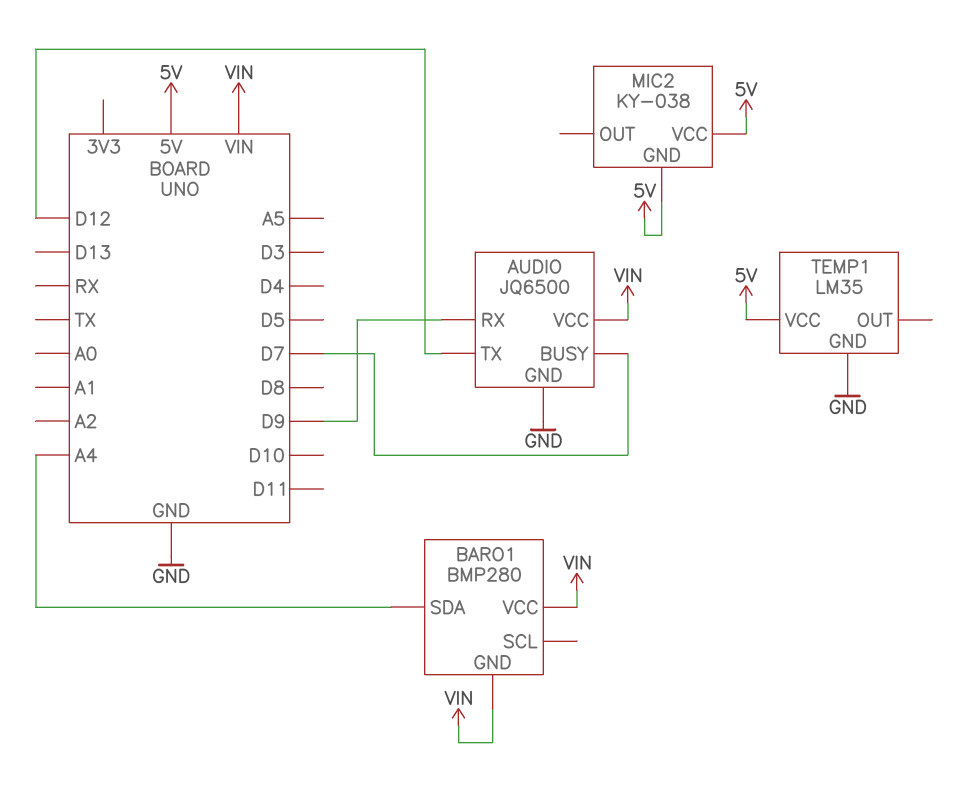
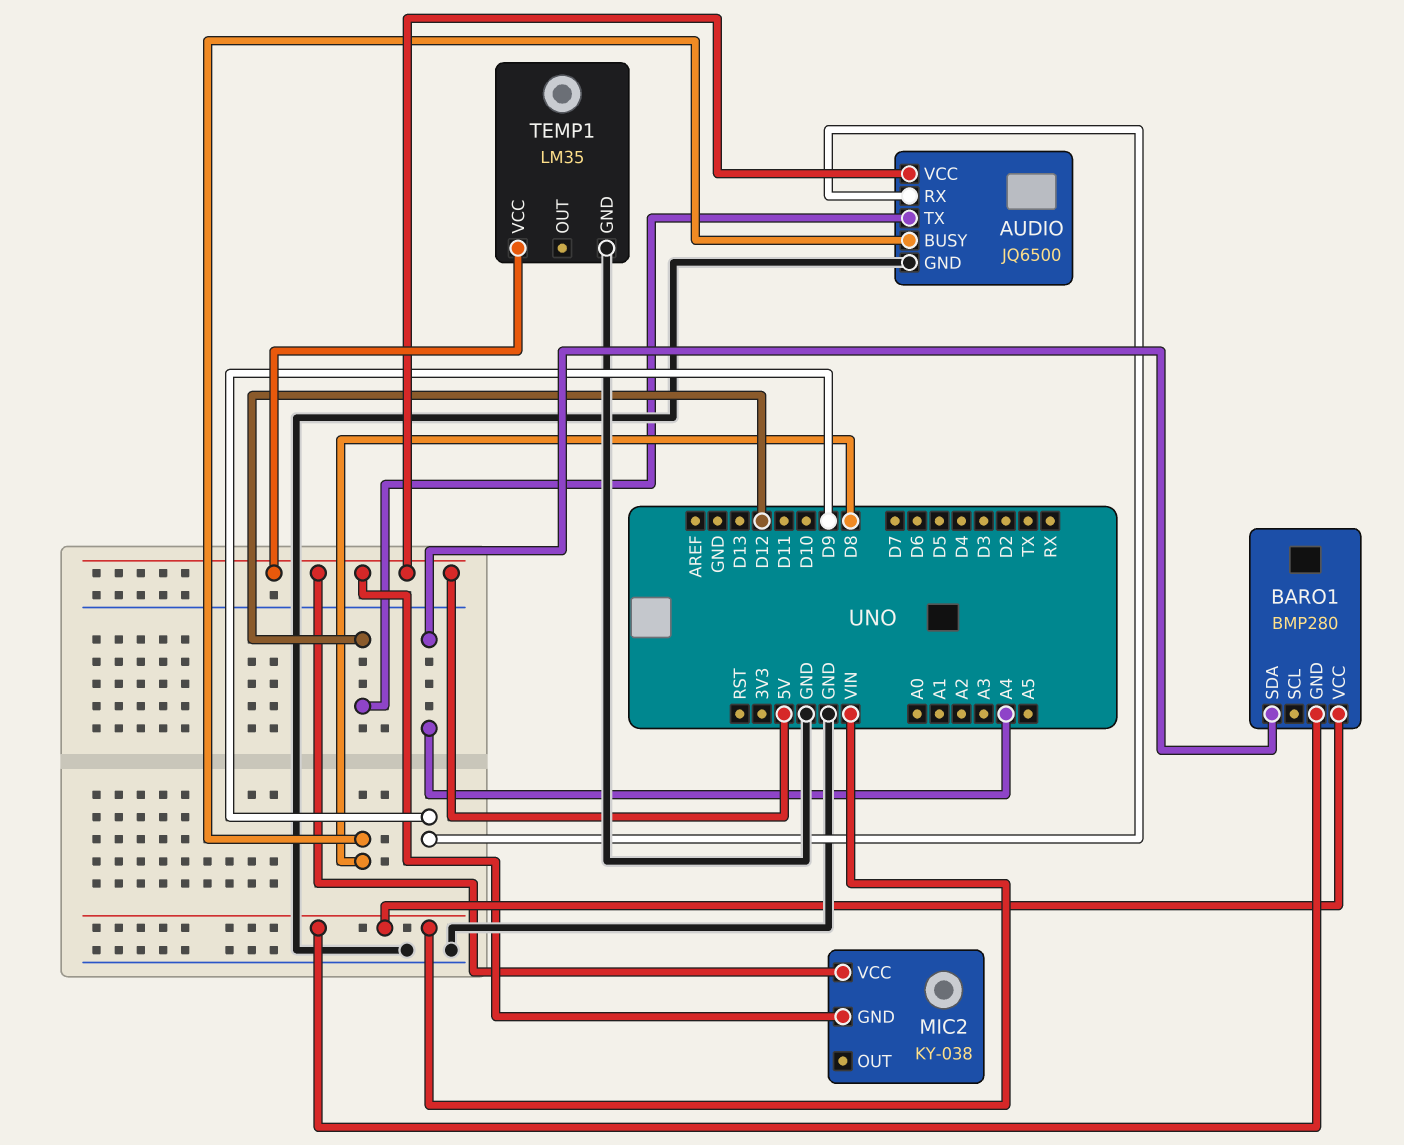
AUDIO pin BUSY: D7 -> D8
AUDIO pin VCC: VIN -> 5V

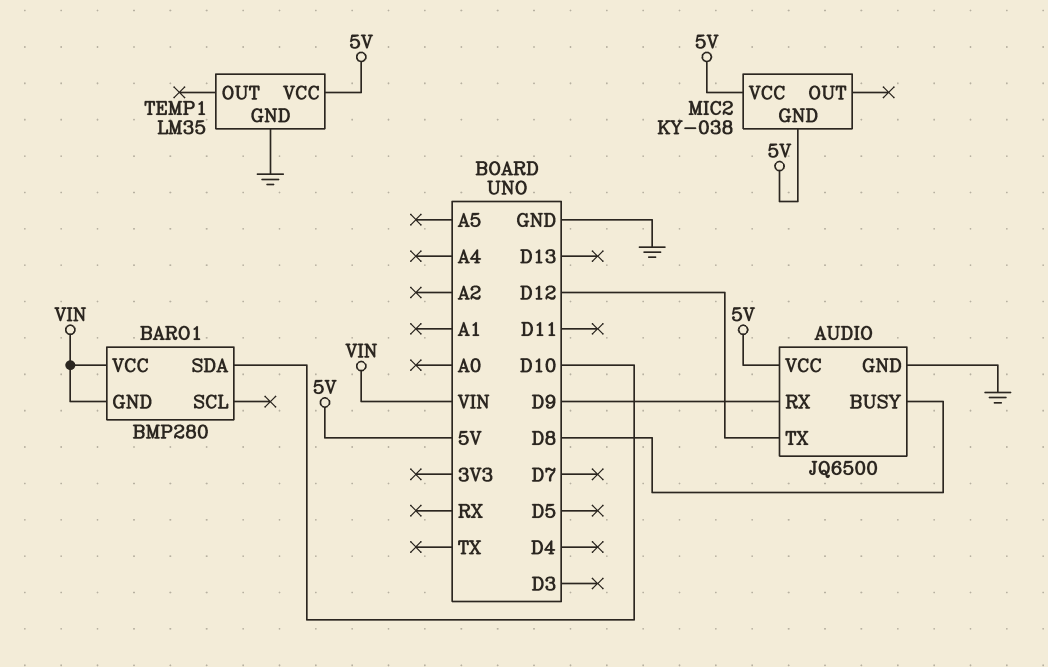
BARO1 pin SDA: A4 -> D10

